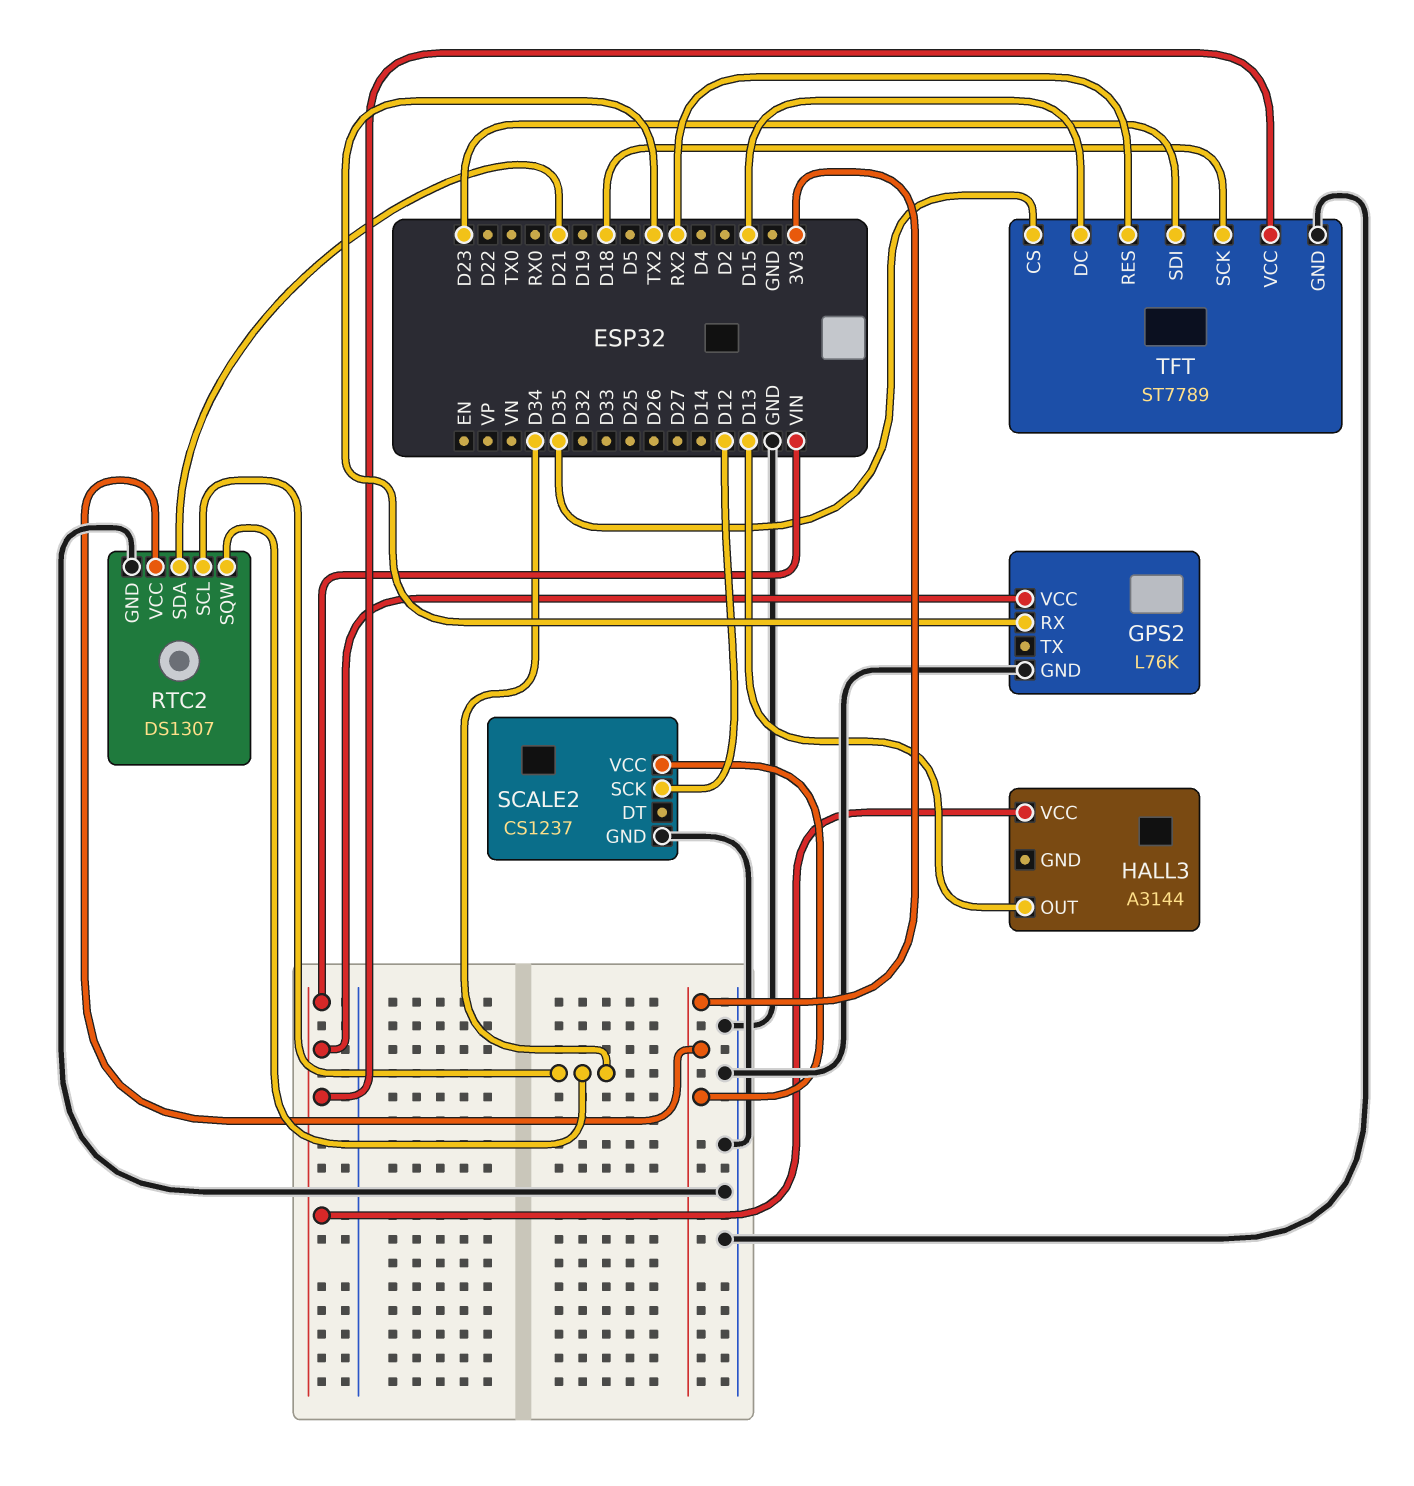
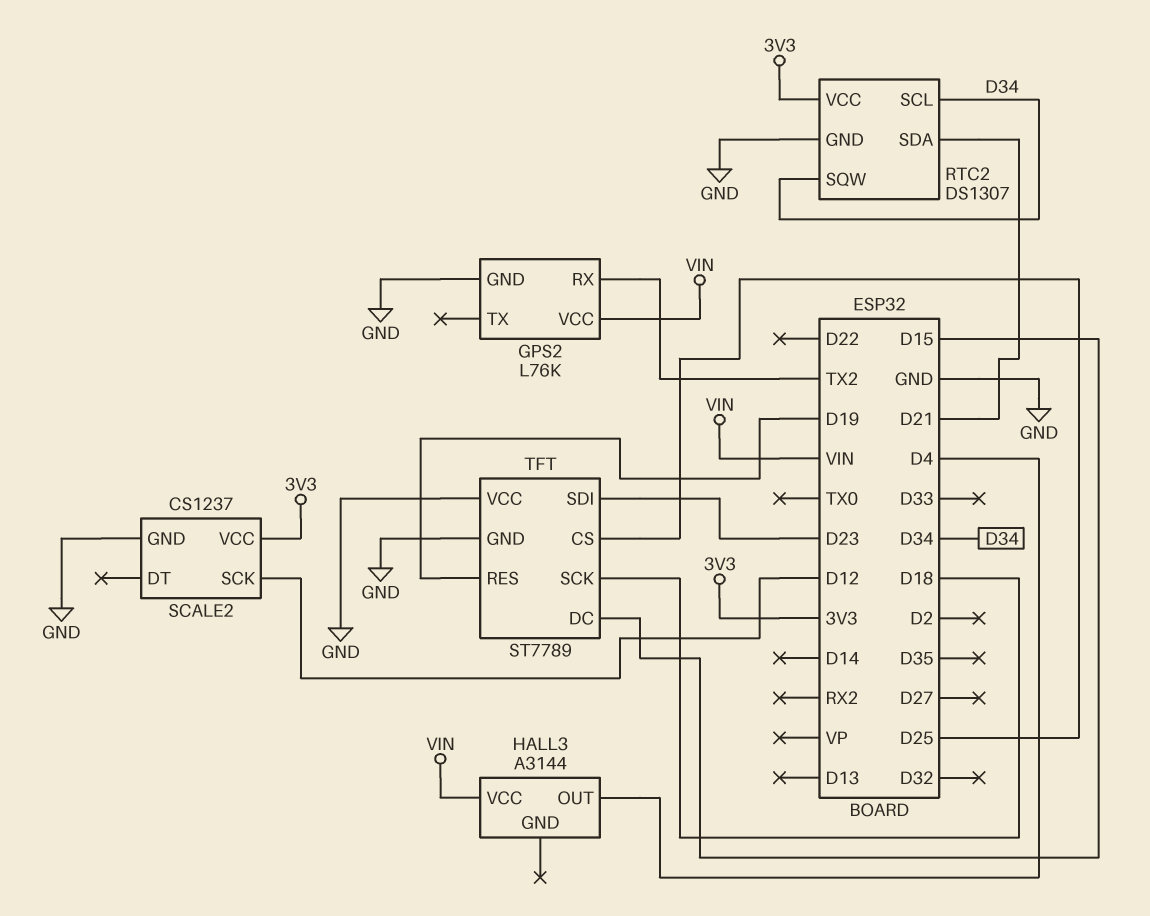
HALL3 pin OUT: D13 -> D4
TFT pin CS: D35 -> D25
TFT pin RES: RX2 -> D19
TFT pin VCC: VIN -> GND

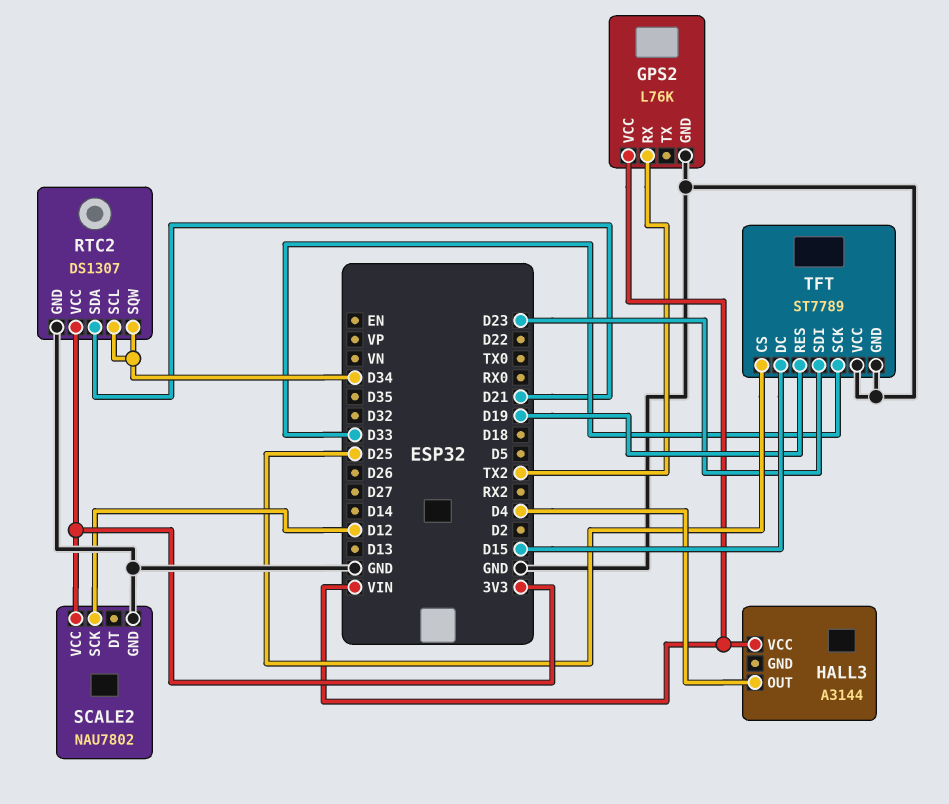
SCALE2: CS1237 -> NAU7802
TFT pin SCK: D18 -> D33

